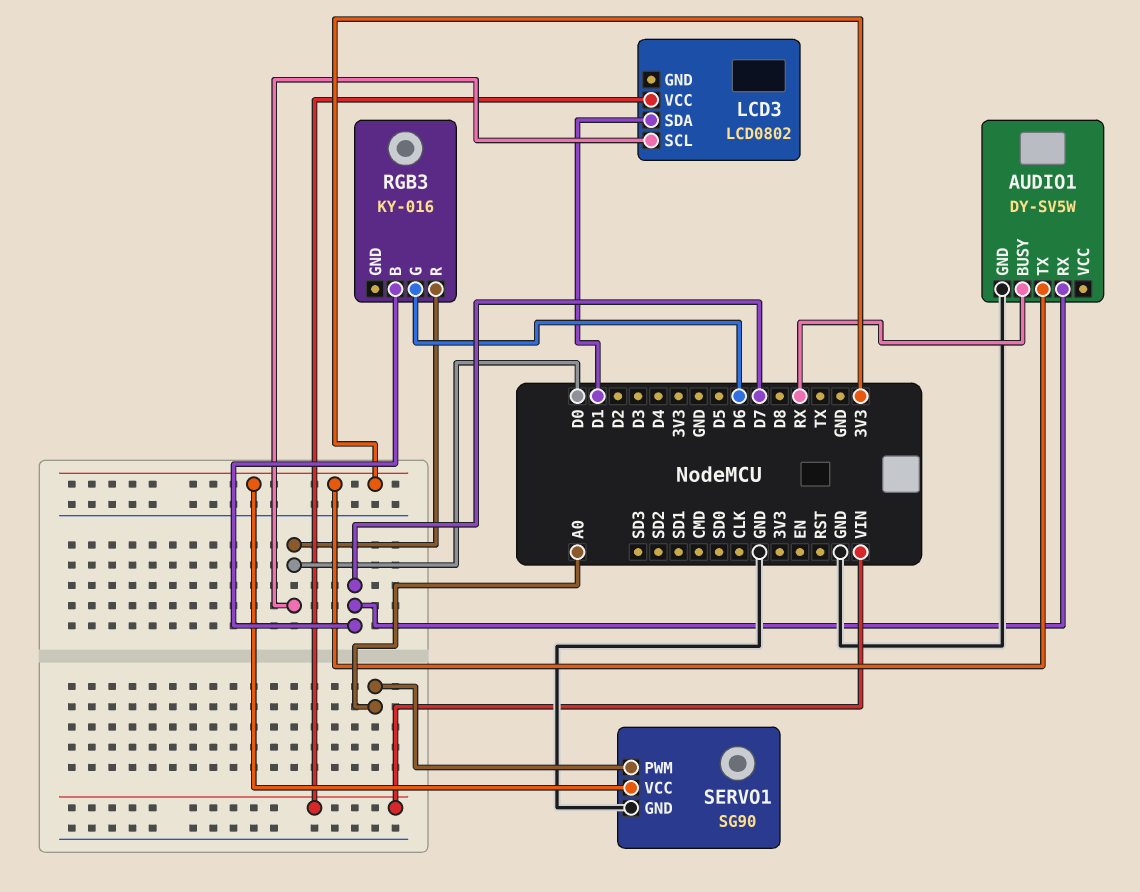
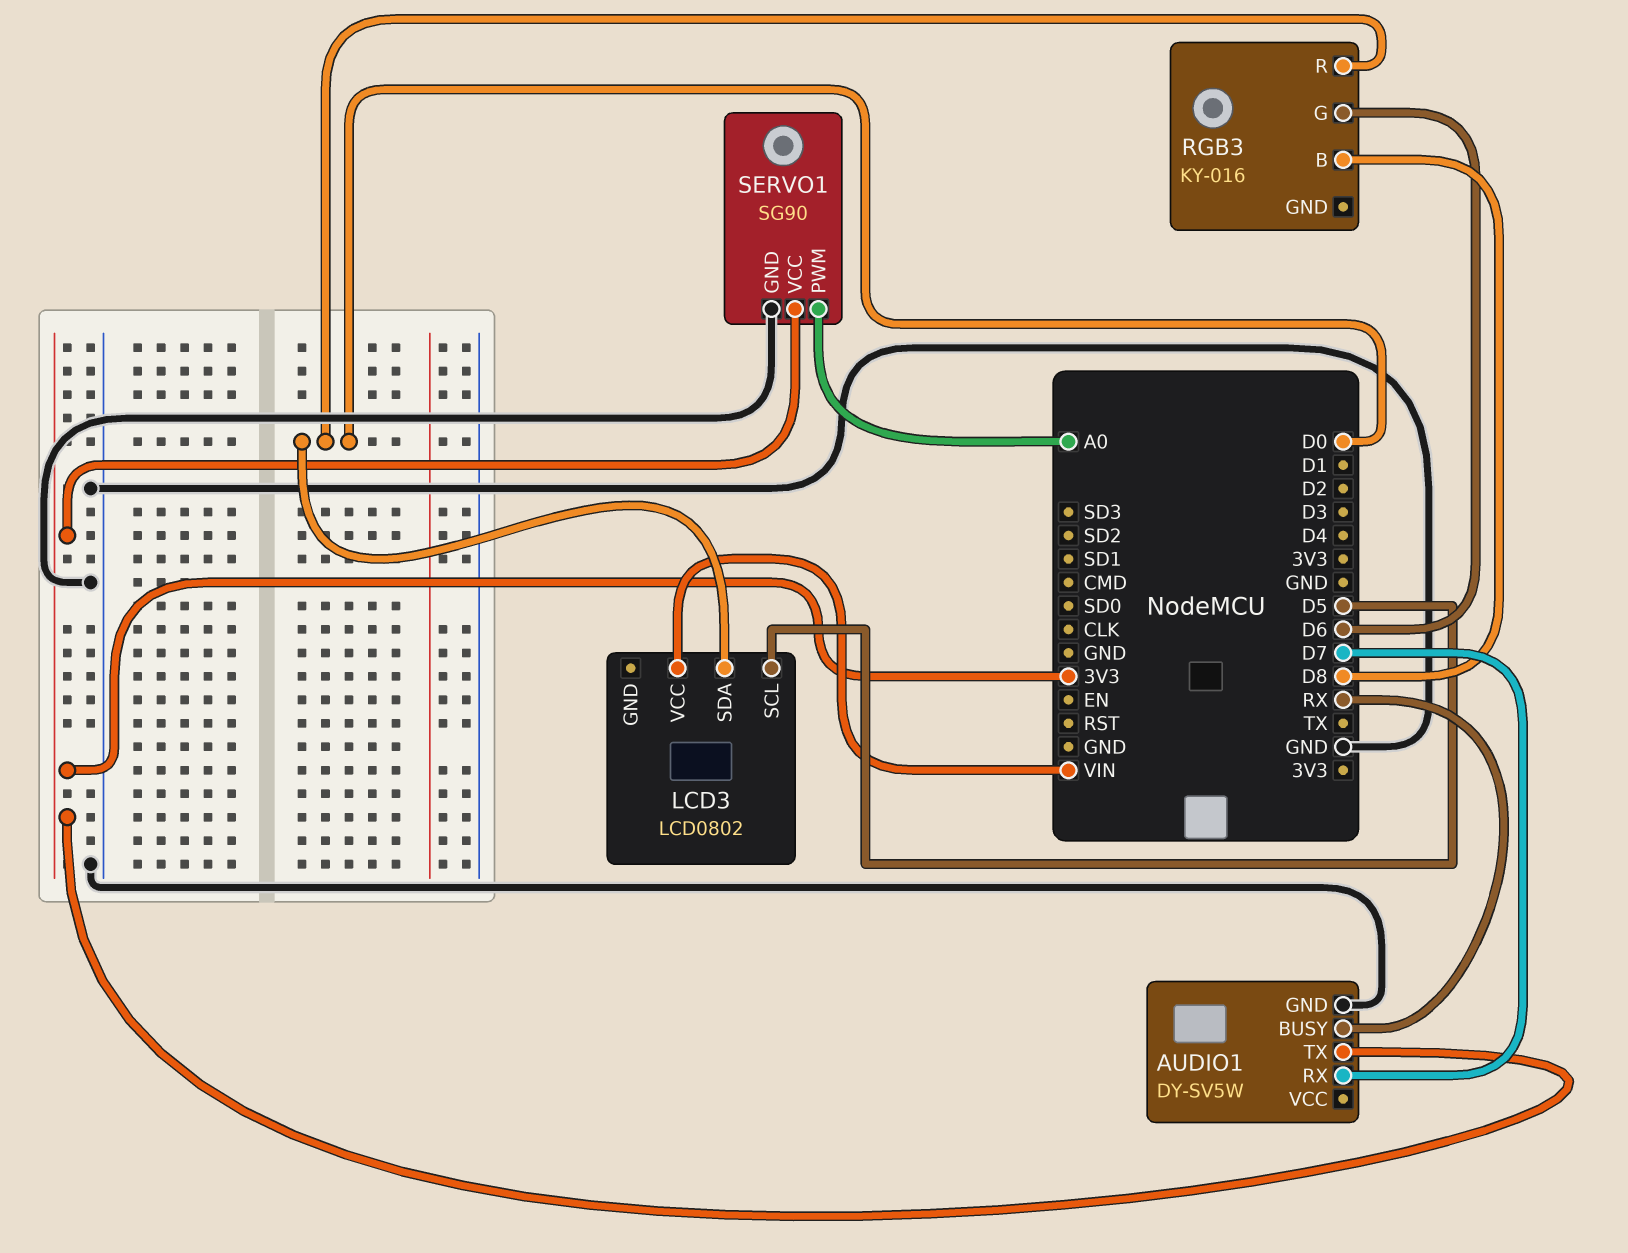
LCD3 pin SCL: D0 -> D5
LCD3 pin SDA: D1 -> D0
RGB3 pin B: D7 -> D8

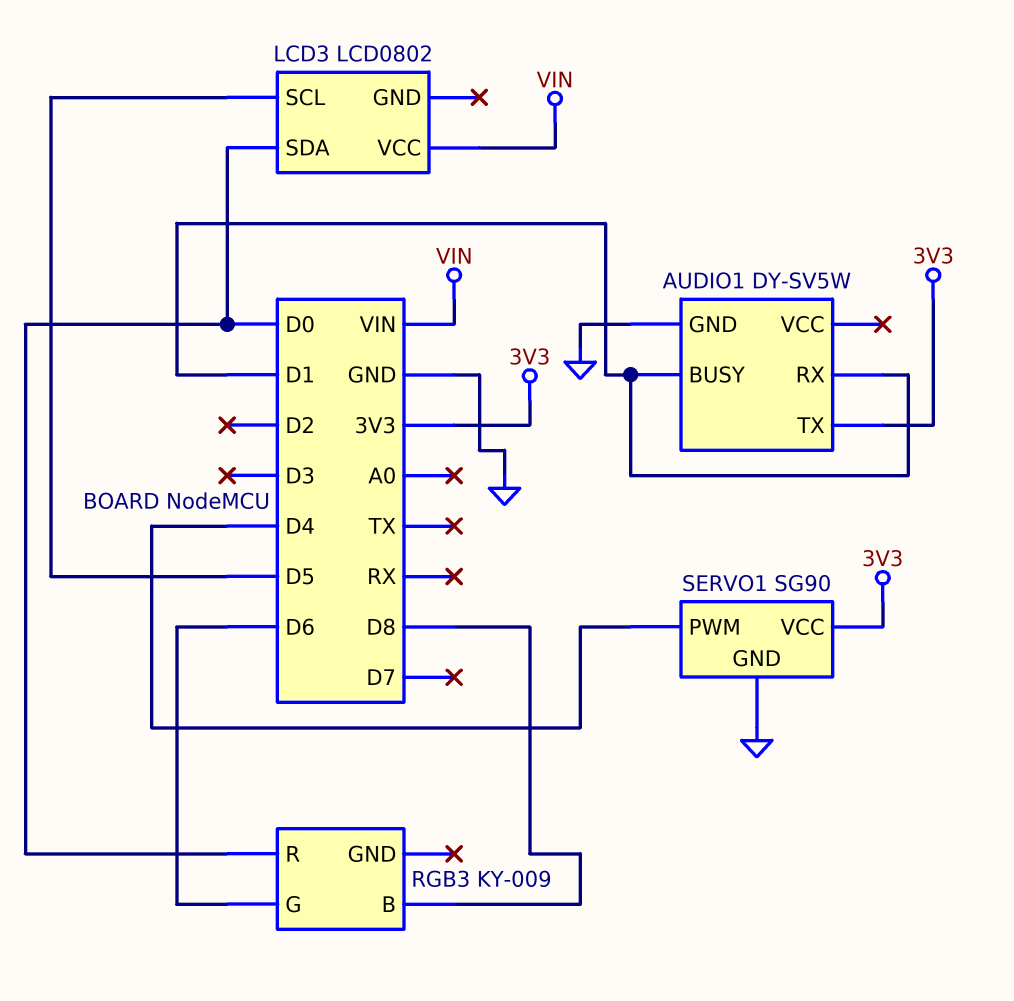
AUDIO1 pin BUSY: RX -> D1
AUDIO1 pin RX: D7 -> D1
RGB3: KY-016 -> KY-009
SERVO1 pin PWM: A0 -> D4

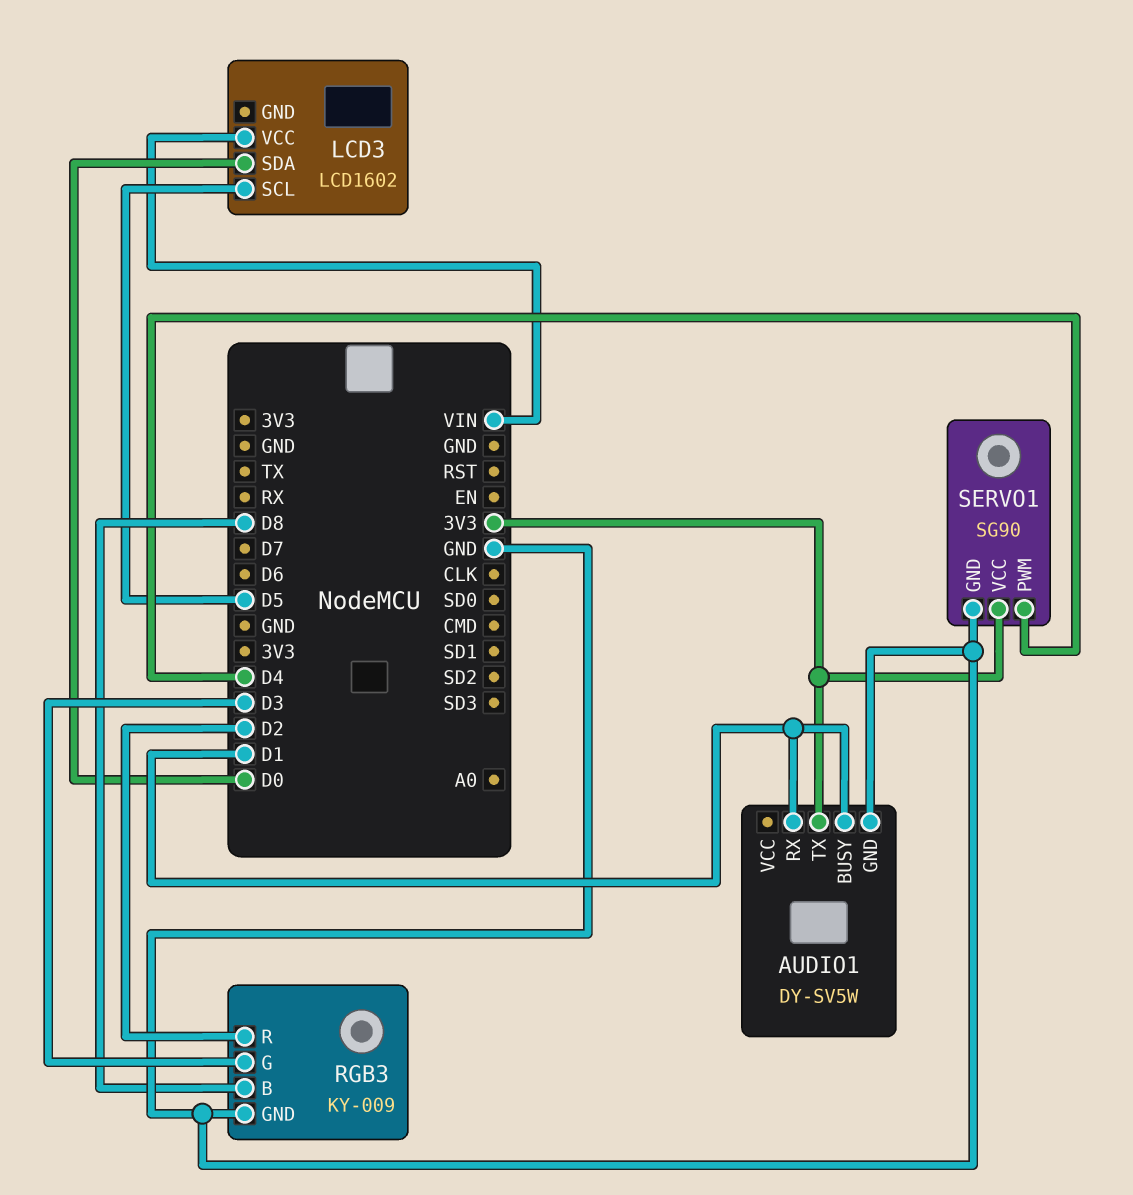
LCD3: LCD0802 -> LCD1602
RGB3 pin G: D6 -> D3
RGB3 pin GND: none -> GND
RGB3 pin R: D0 -> D2

